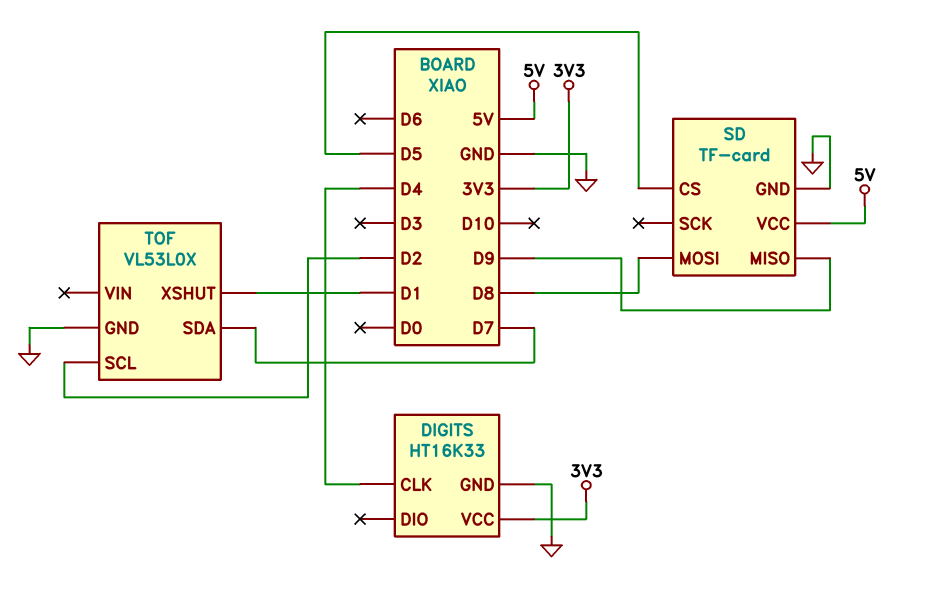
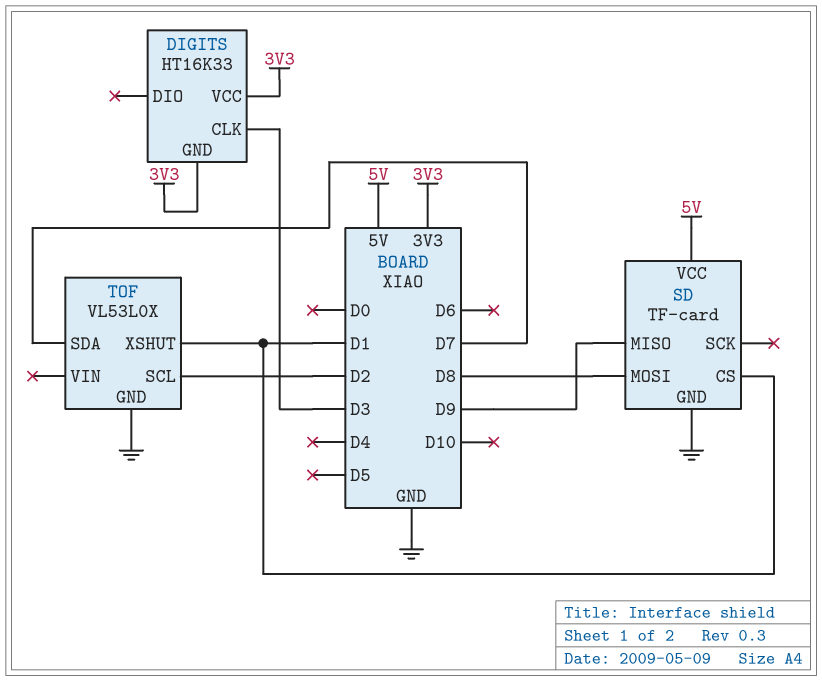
DIGITS pin CLK: D4 -> D3
DIGITS pin GND: GND -> 3V3
SD pin CS: D5 -> D1

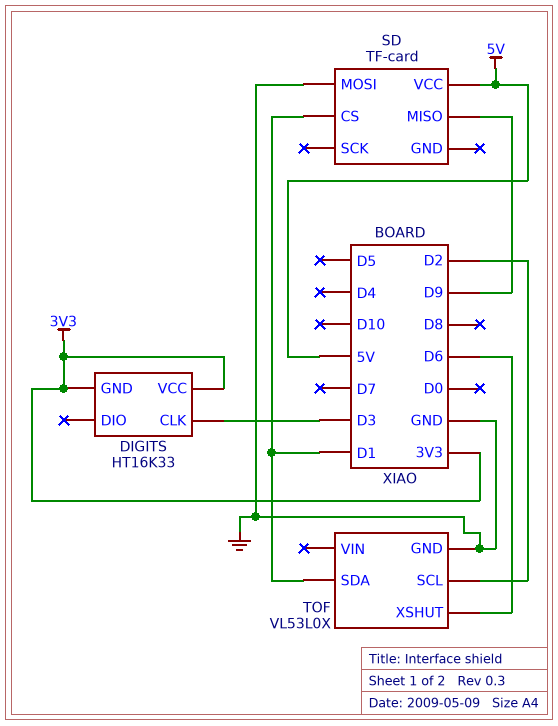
SD pin GND: GND -> none
SD pin MOSI: D8 -> GND
TOF pin SDA: D7 -> D1
TOF pin XSHUT: D1 -> D6

